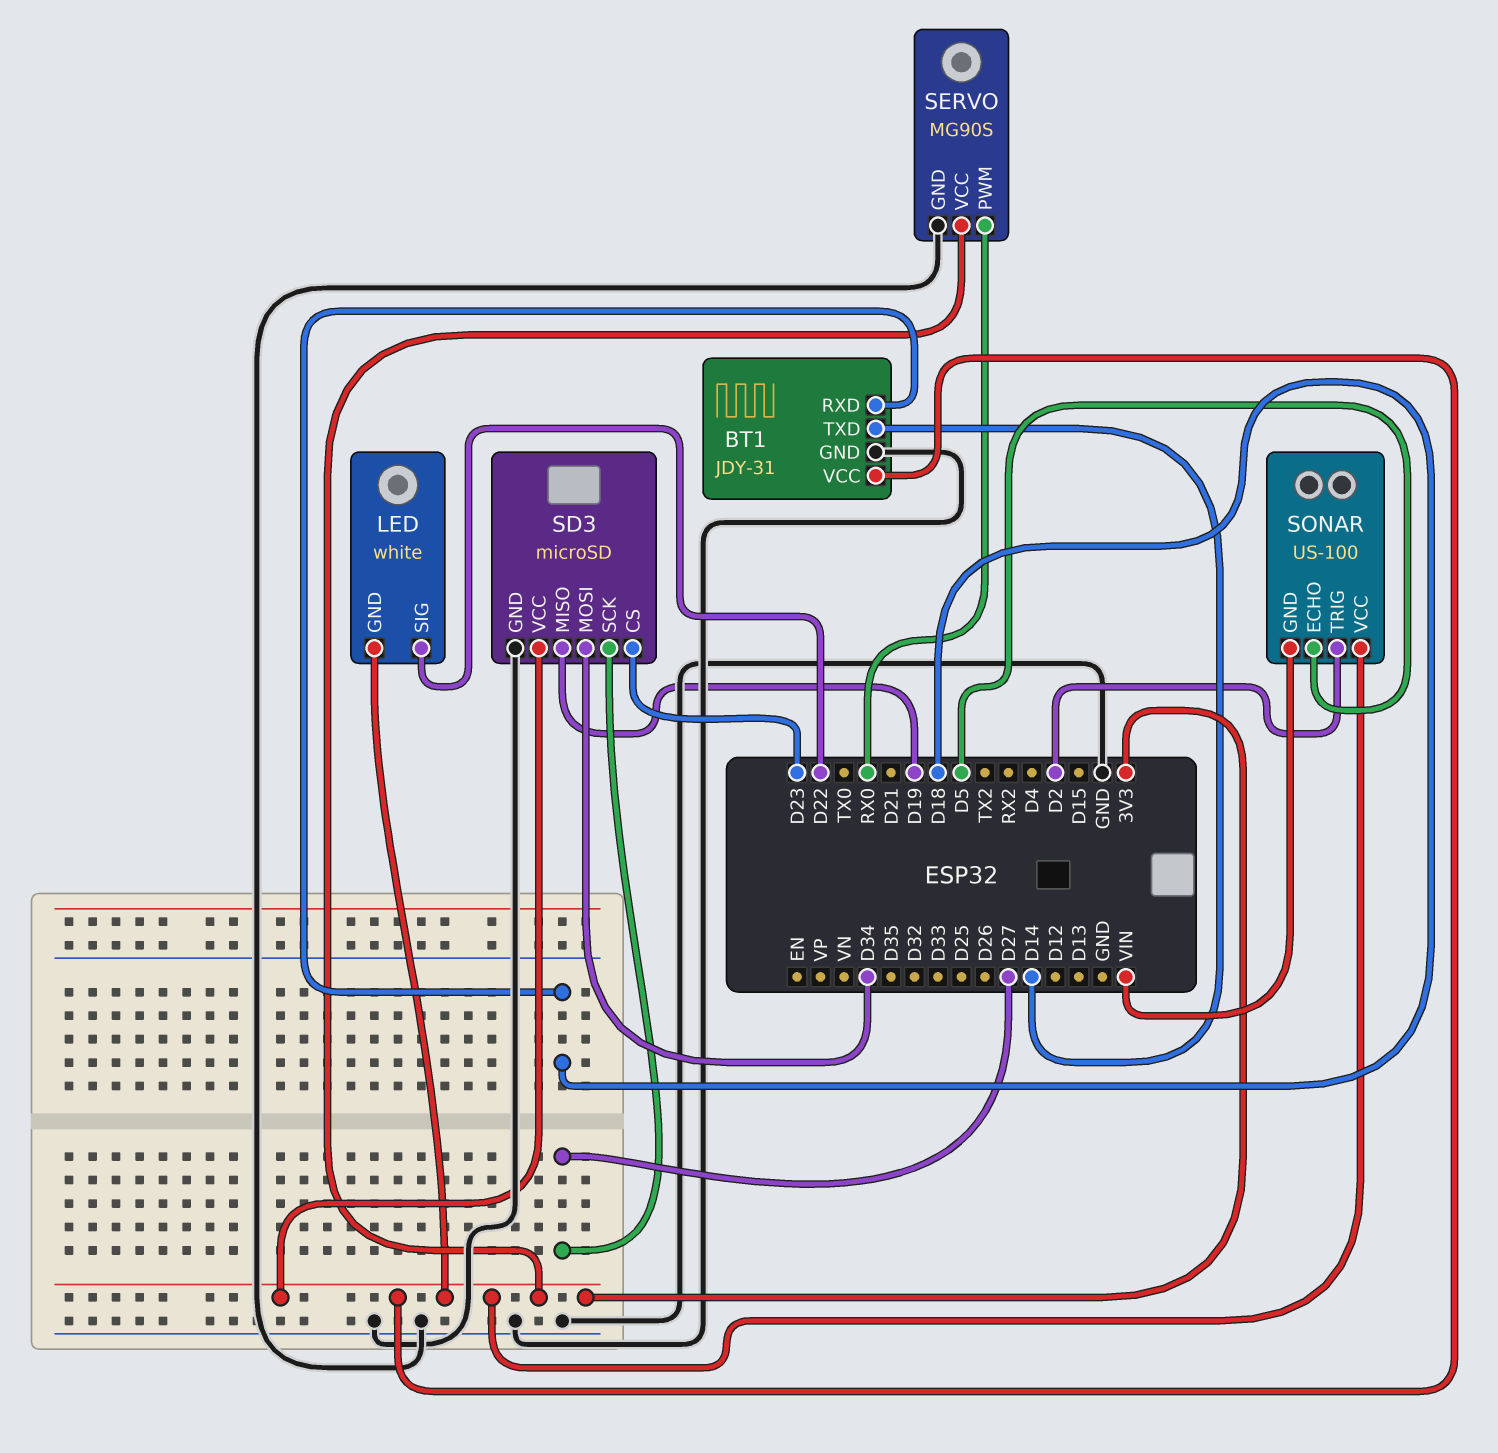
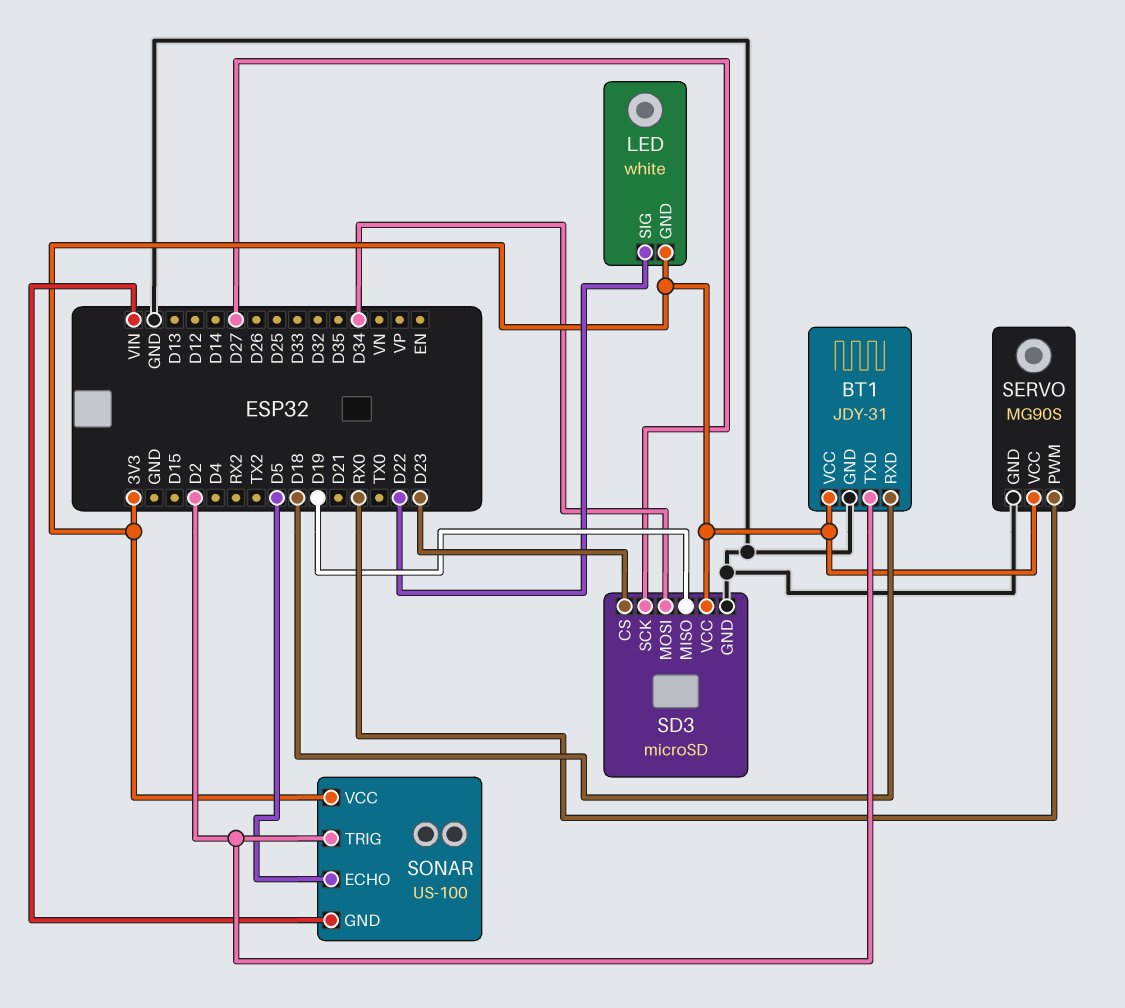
BT1 pin TXD: D14 -> D2

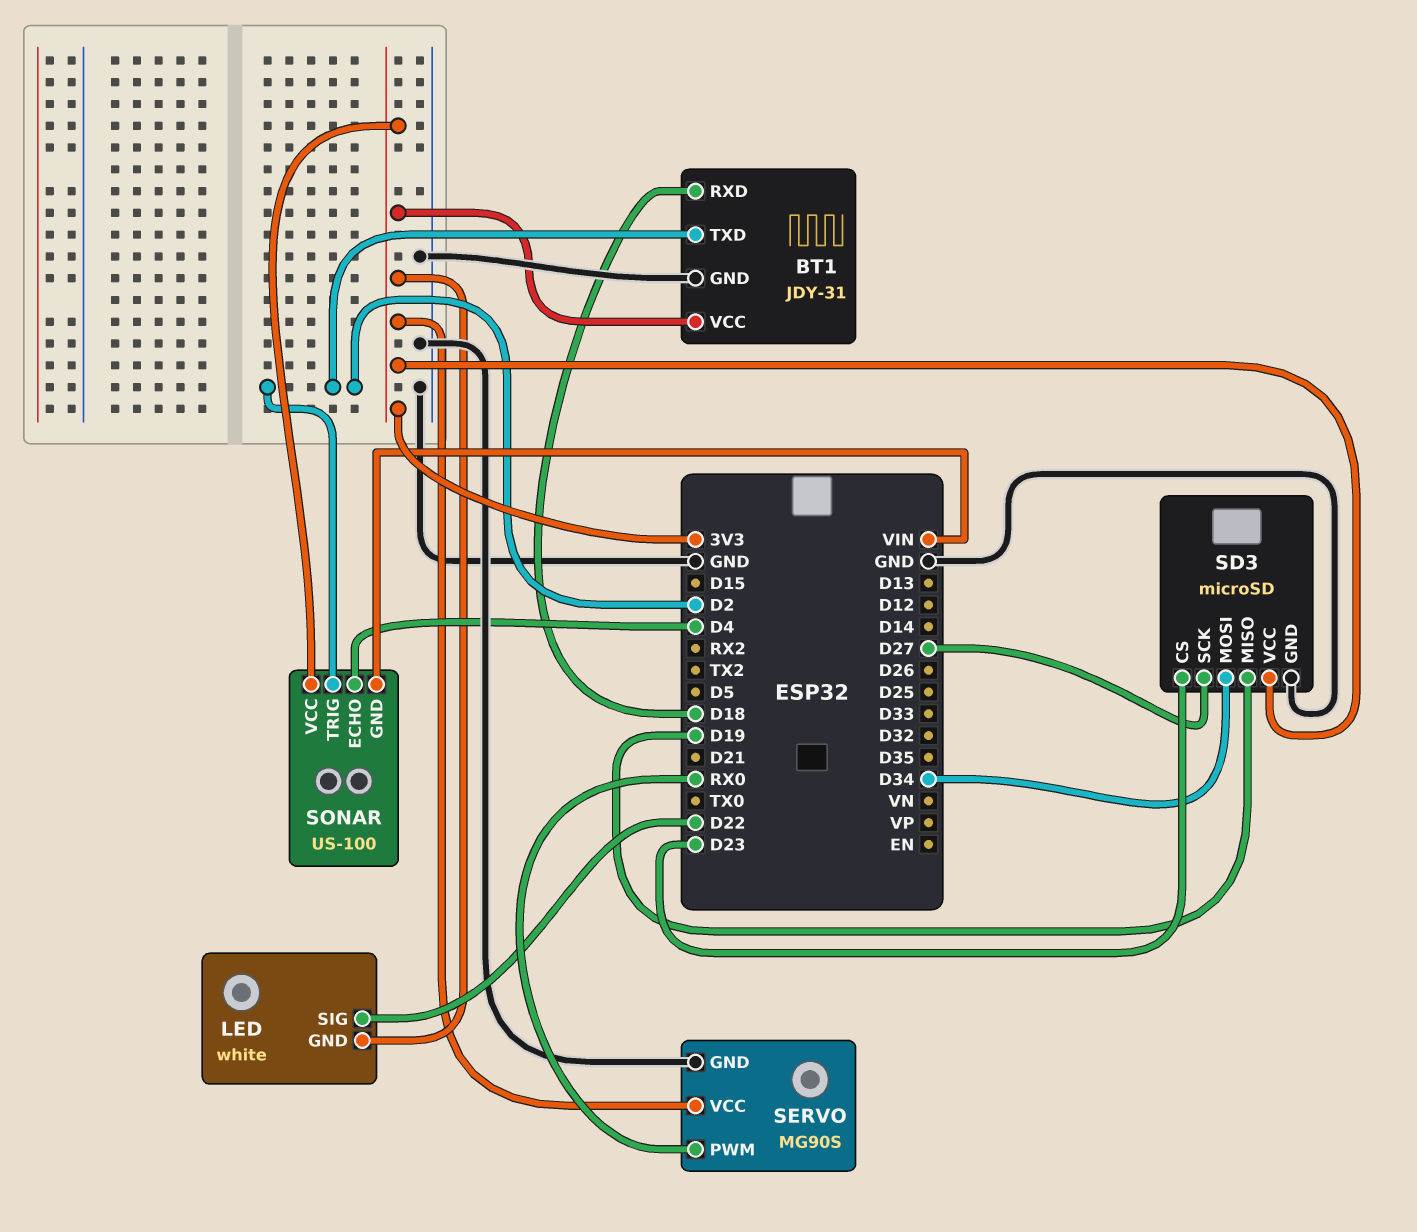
SONAR pin ECHO: D5 -> D4

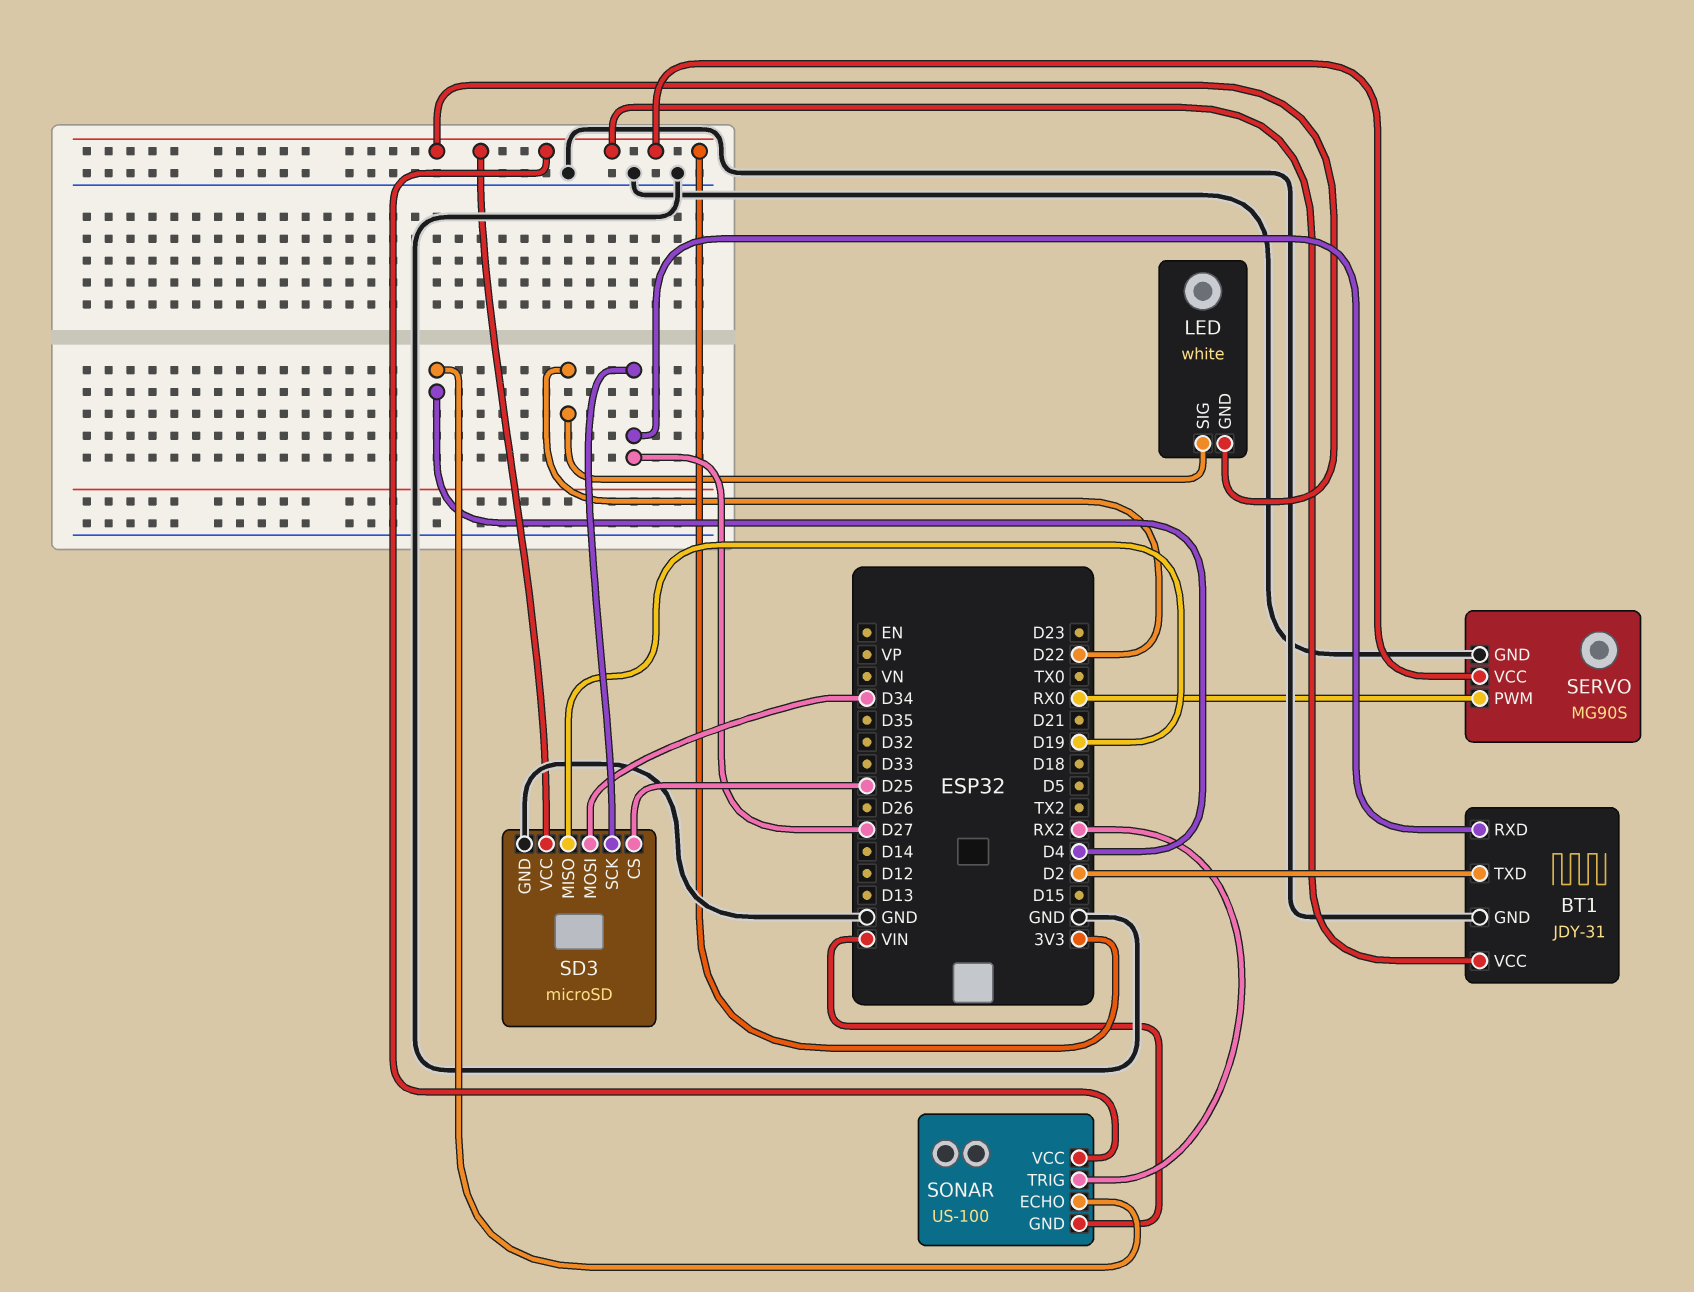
BT1 pin RXD: D18 -> D27
SD3 pin CS: D23 -> D25
SONAR pin TRIG: D2 -> RX2

